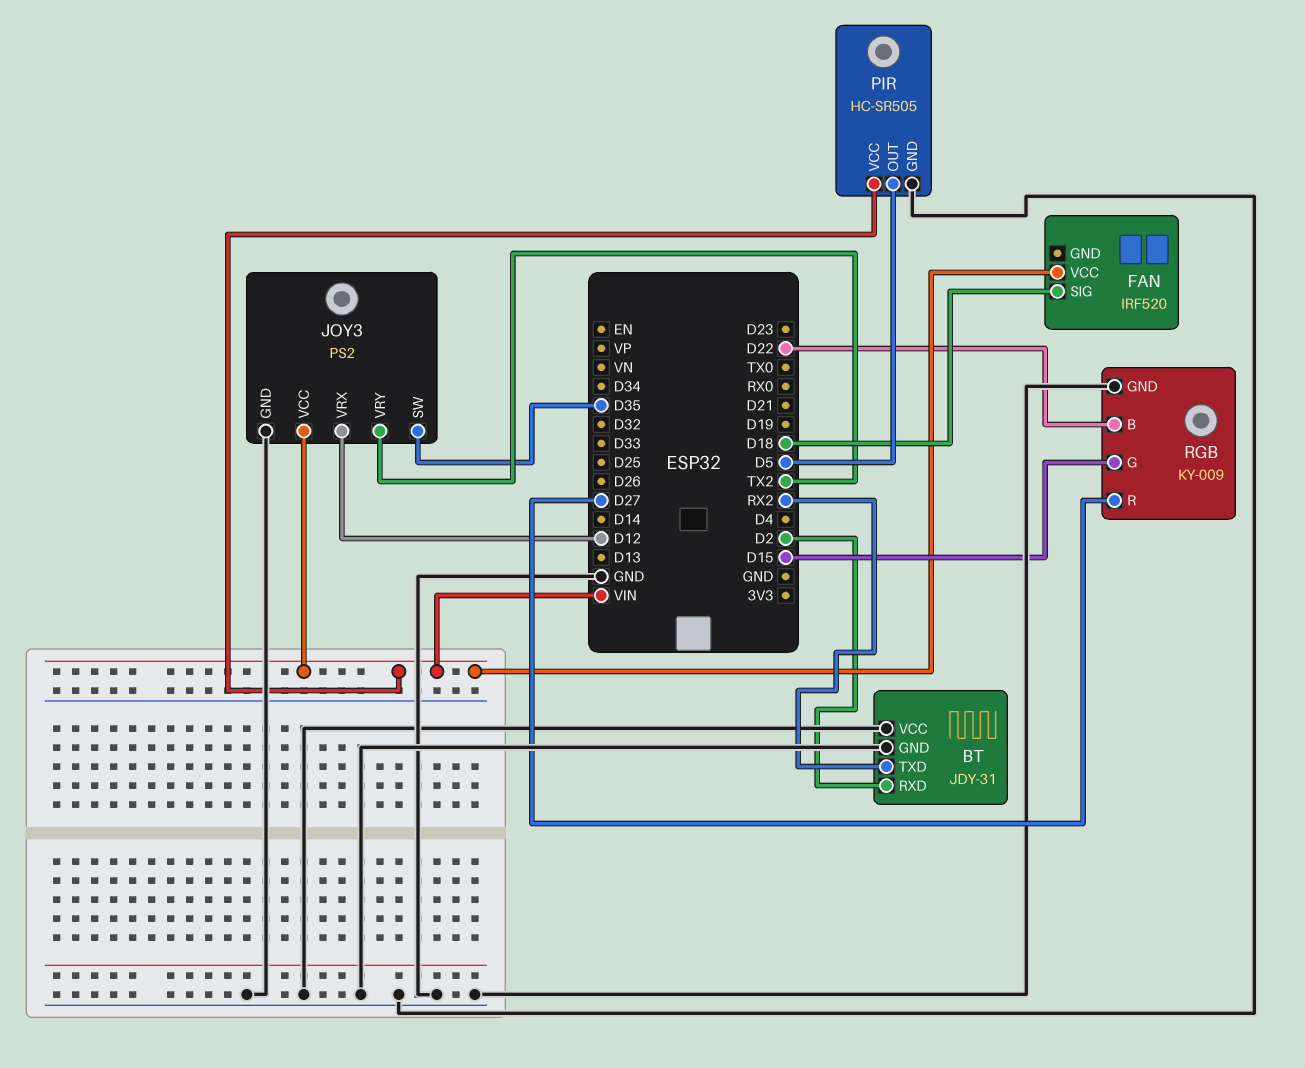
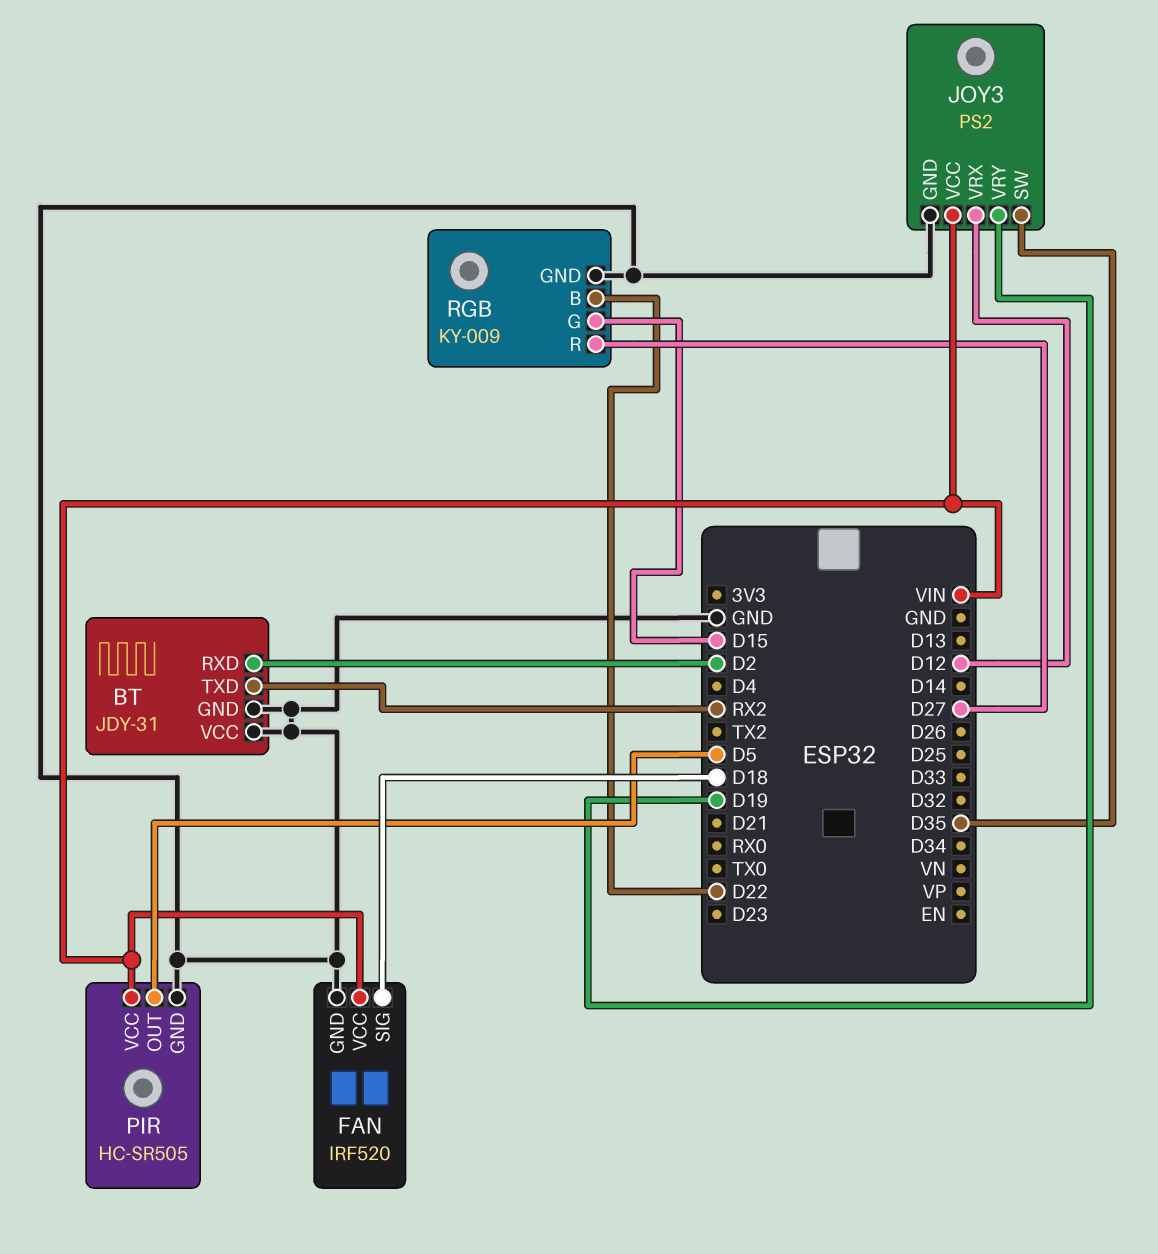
FAN pin GND: none -> GND
JOY3 pin VRY: TX2 -> D19

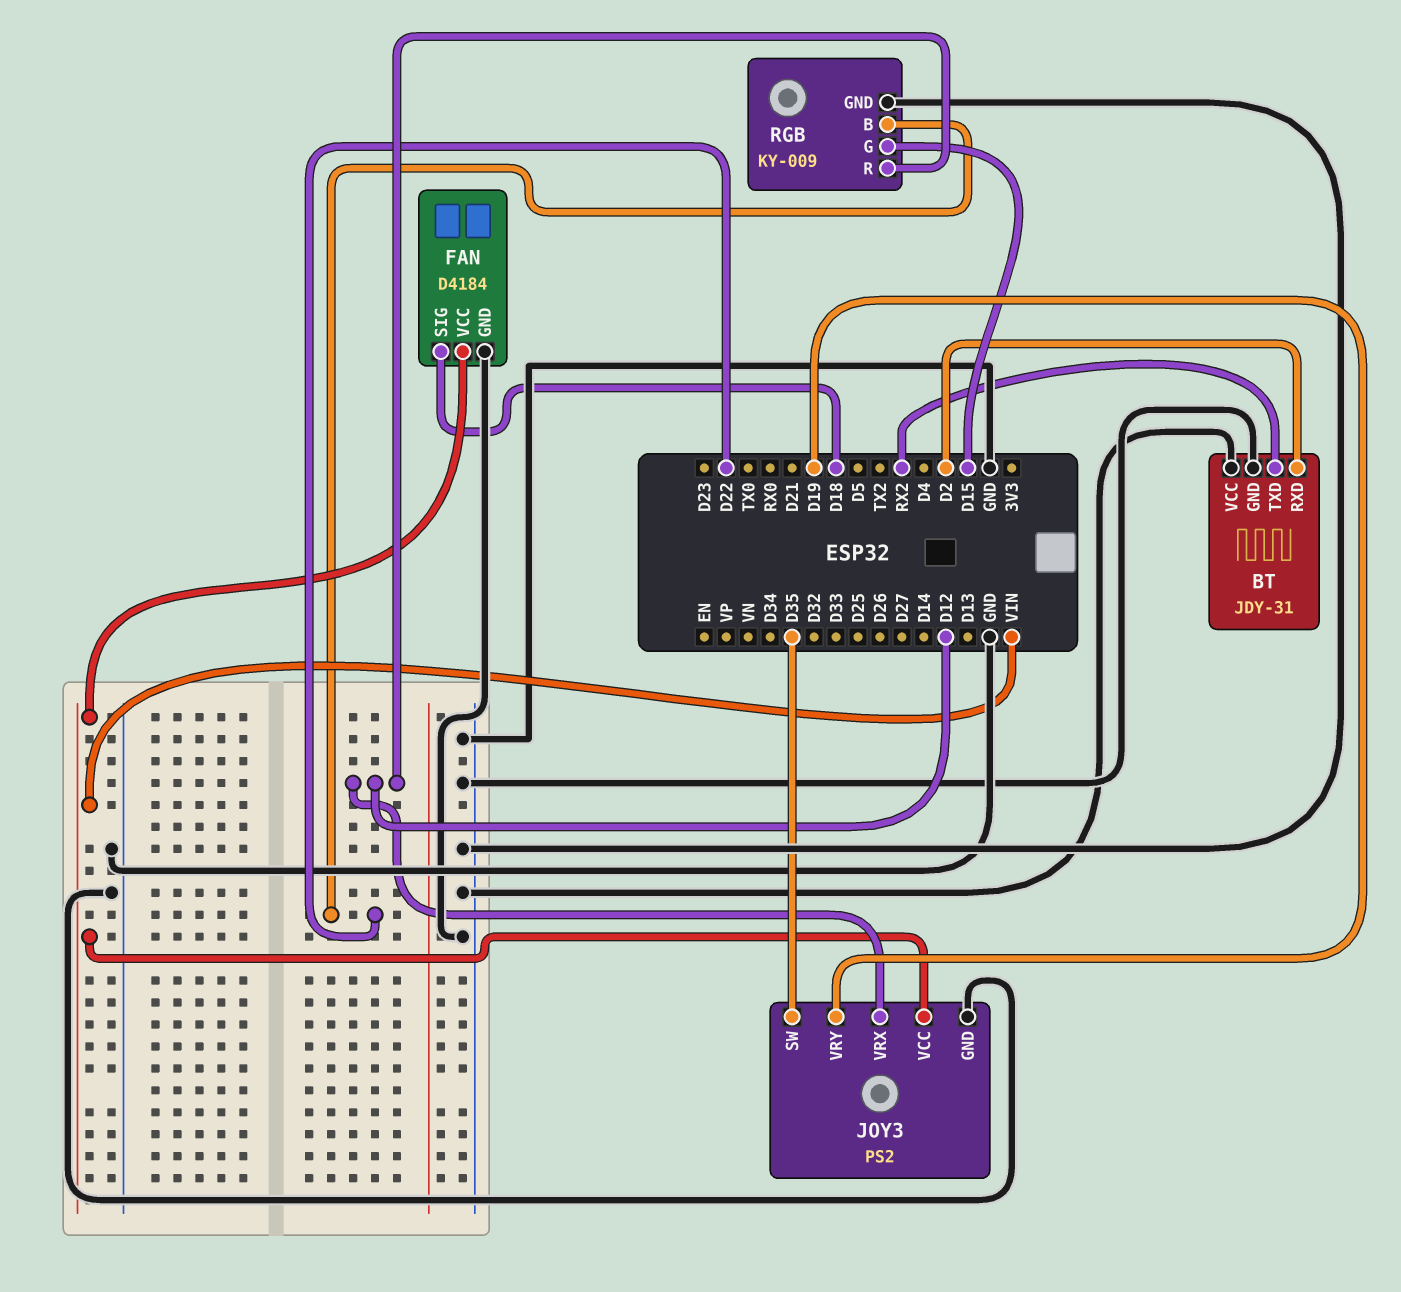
FAN: IRF520 -> D4184
PIR: HC-SR505 -> none
PIR pin GND: GND -> none
PIR pin OUT: D5 -> none
PIR pin VCC: VIN -> none
RGB pin R: D27 -> D12

